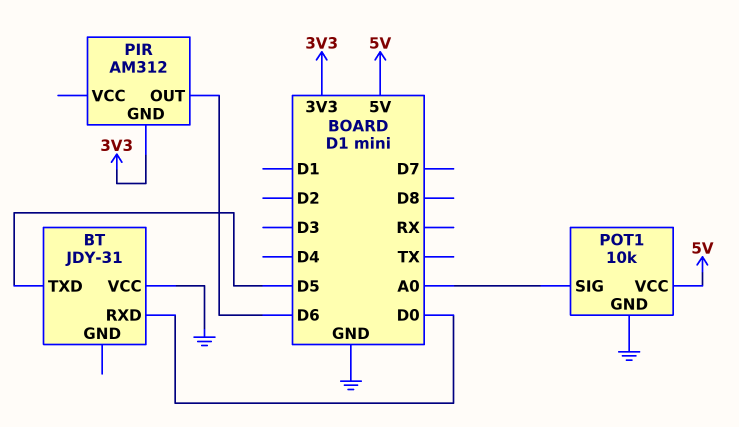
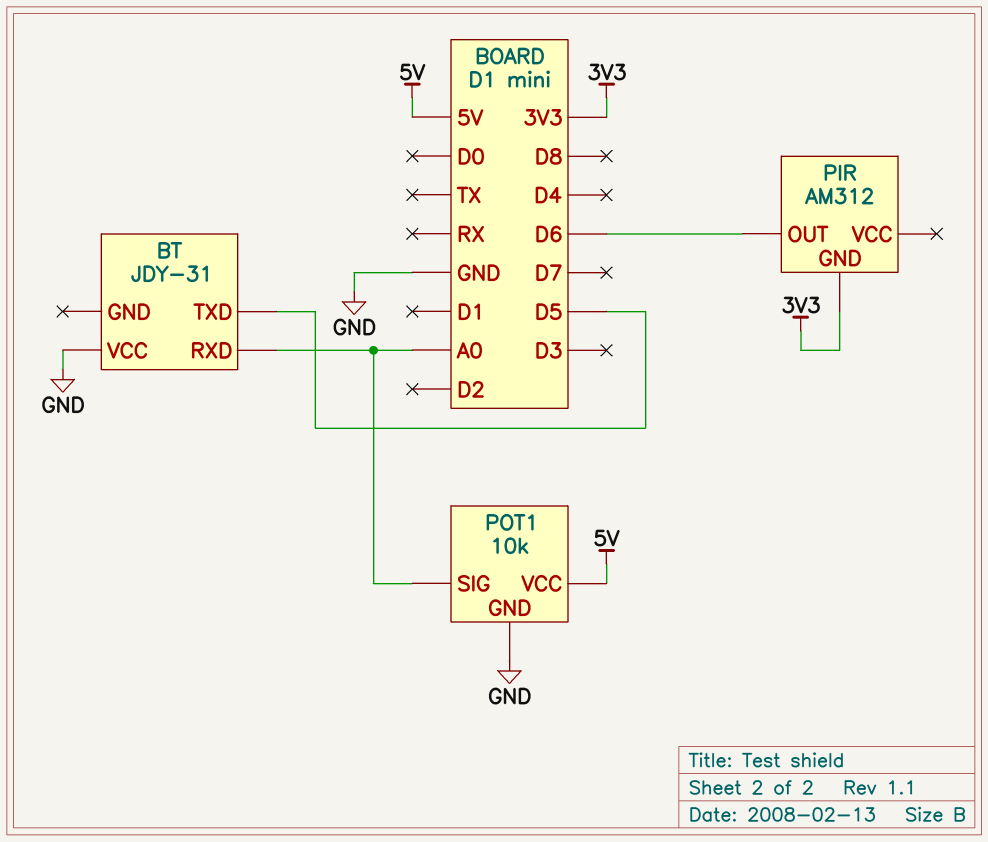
BT pin RXD: D0 -> A0

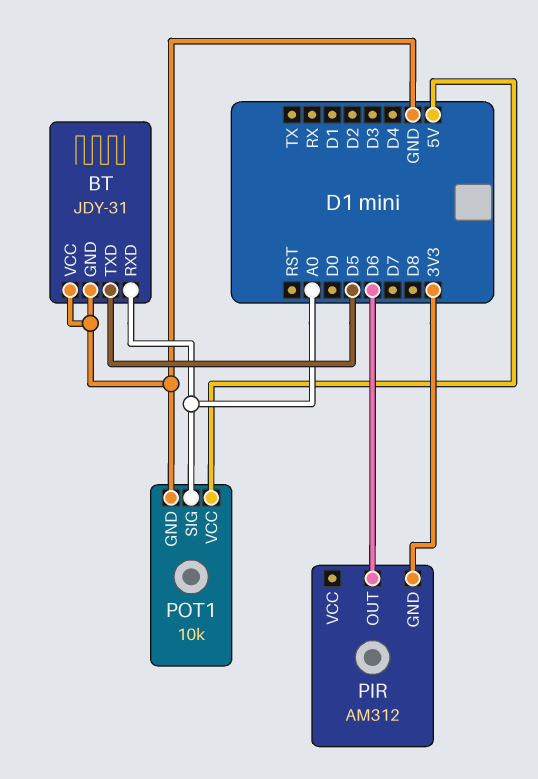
BT pin GND: none -> GND

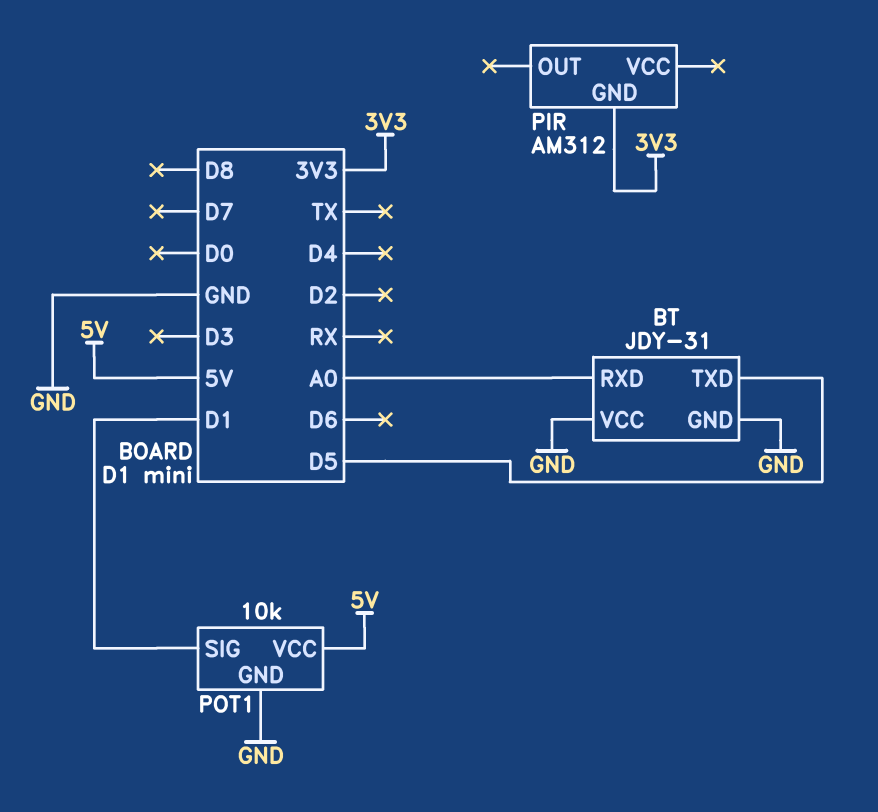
PIR pin OUT: D6 -> none
POT1 pin SIG: A0 -> D1

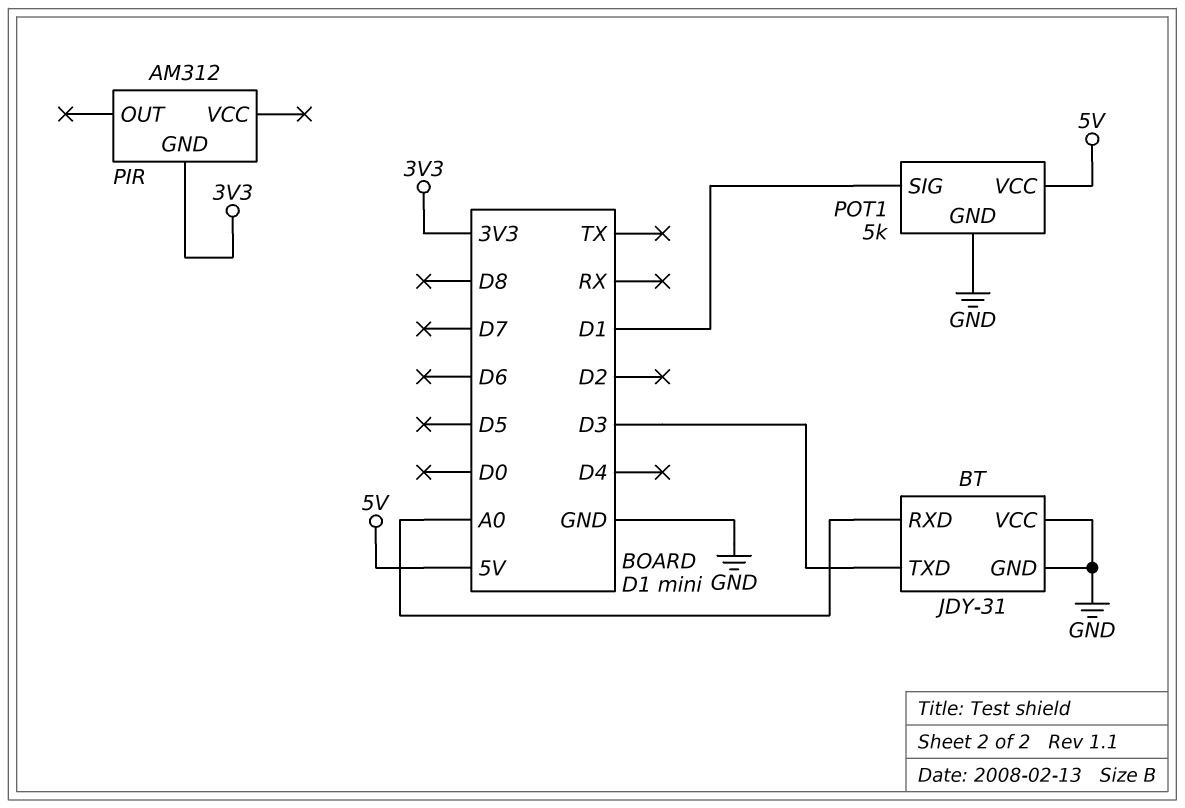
BT pin TXD: D5 -> D3
POT1: 10k -> 5k

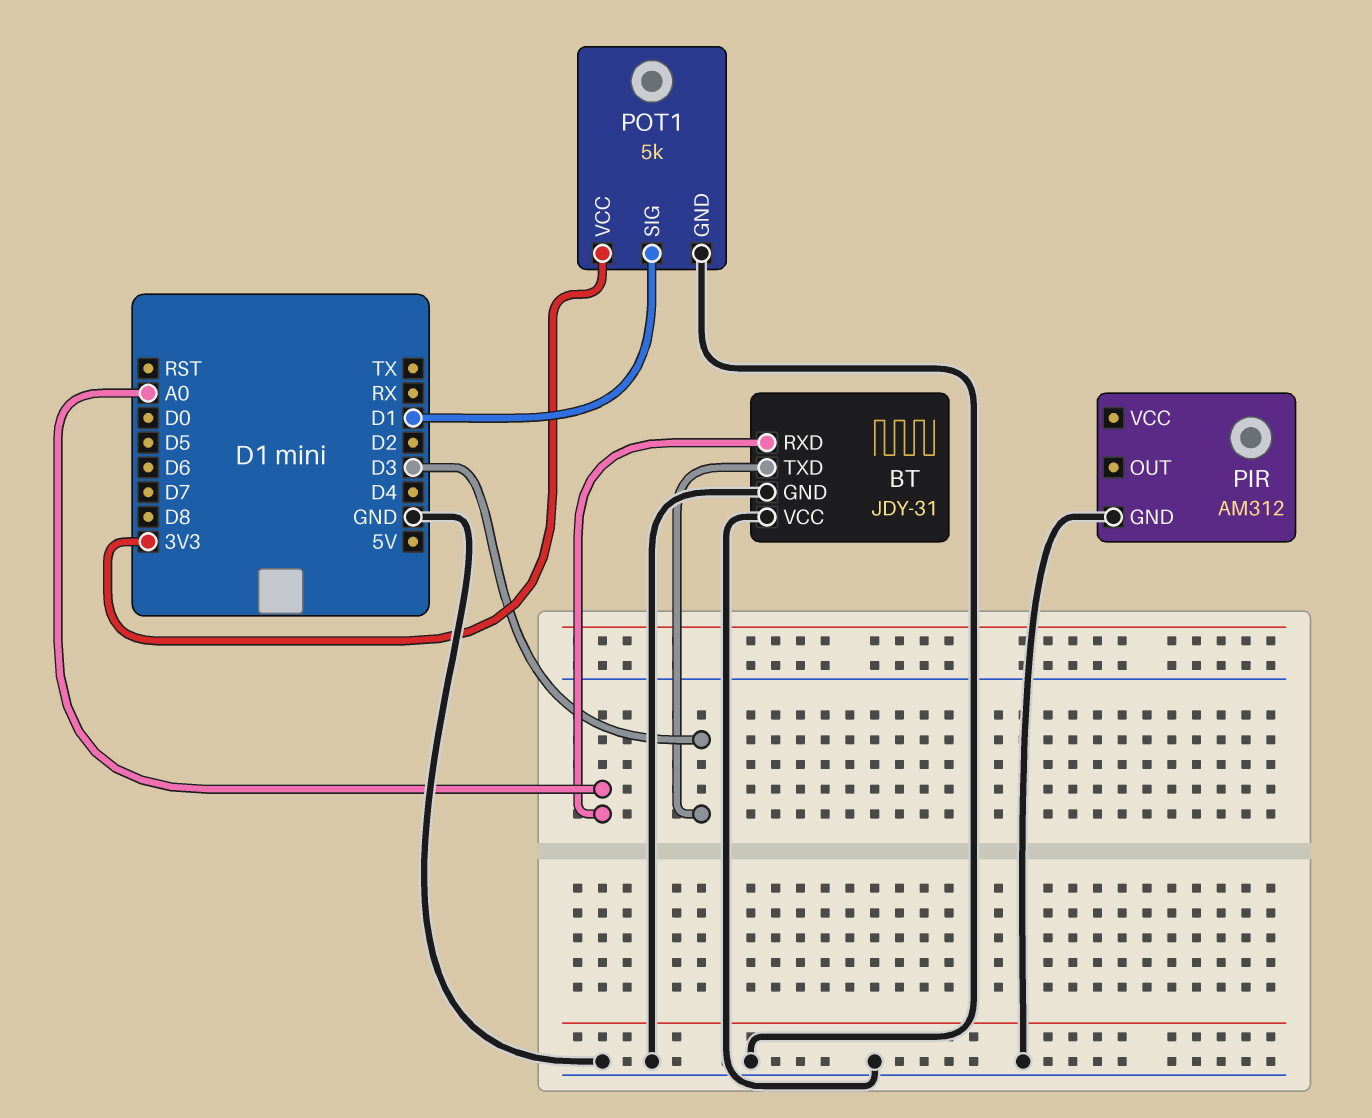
PIR pin GND: 3V3 -> GND
POT1 pin VCC: 5V -> 3V3

